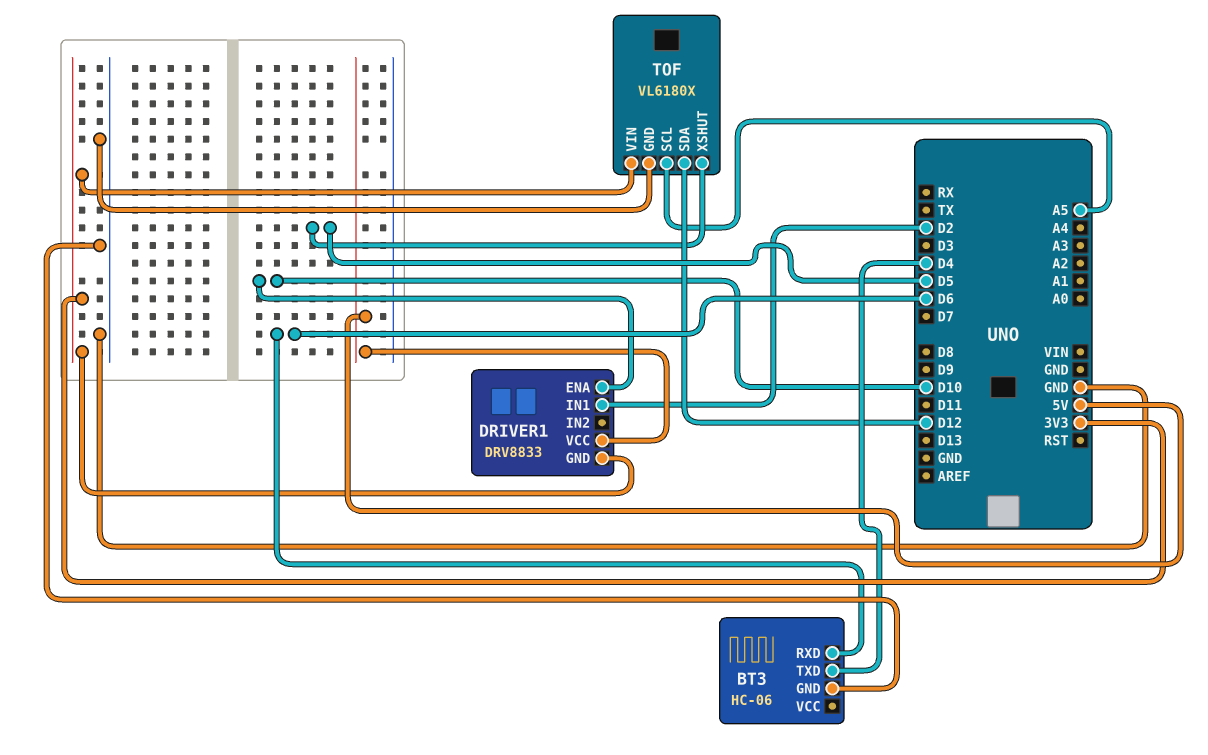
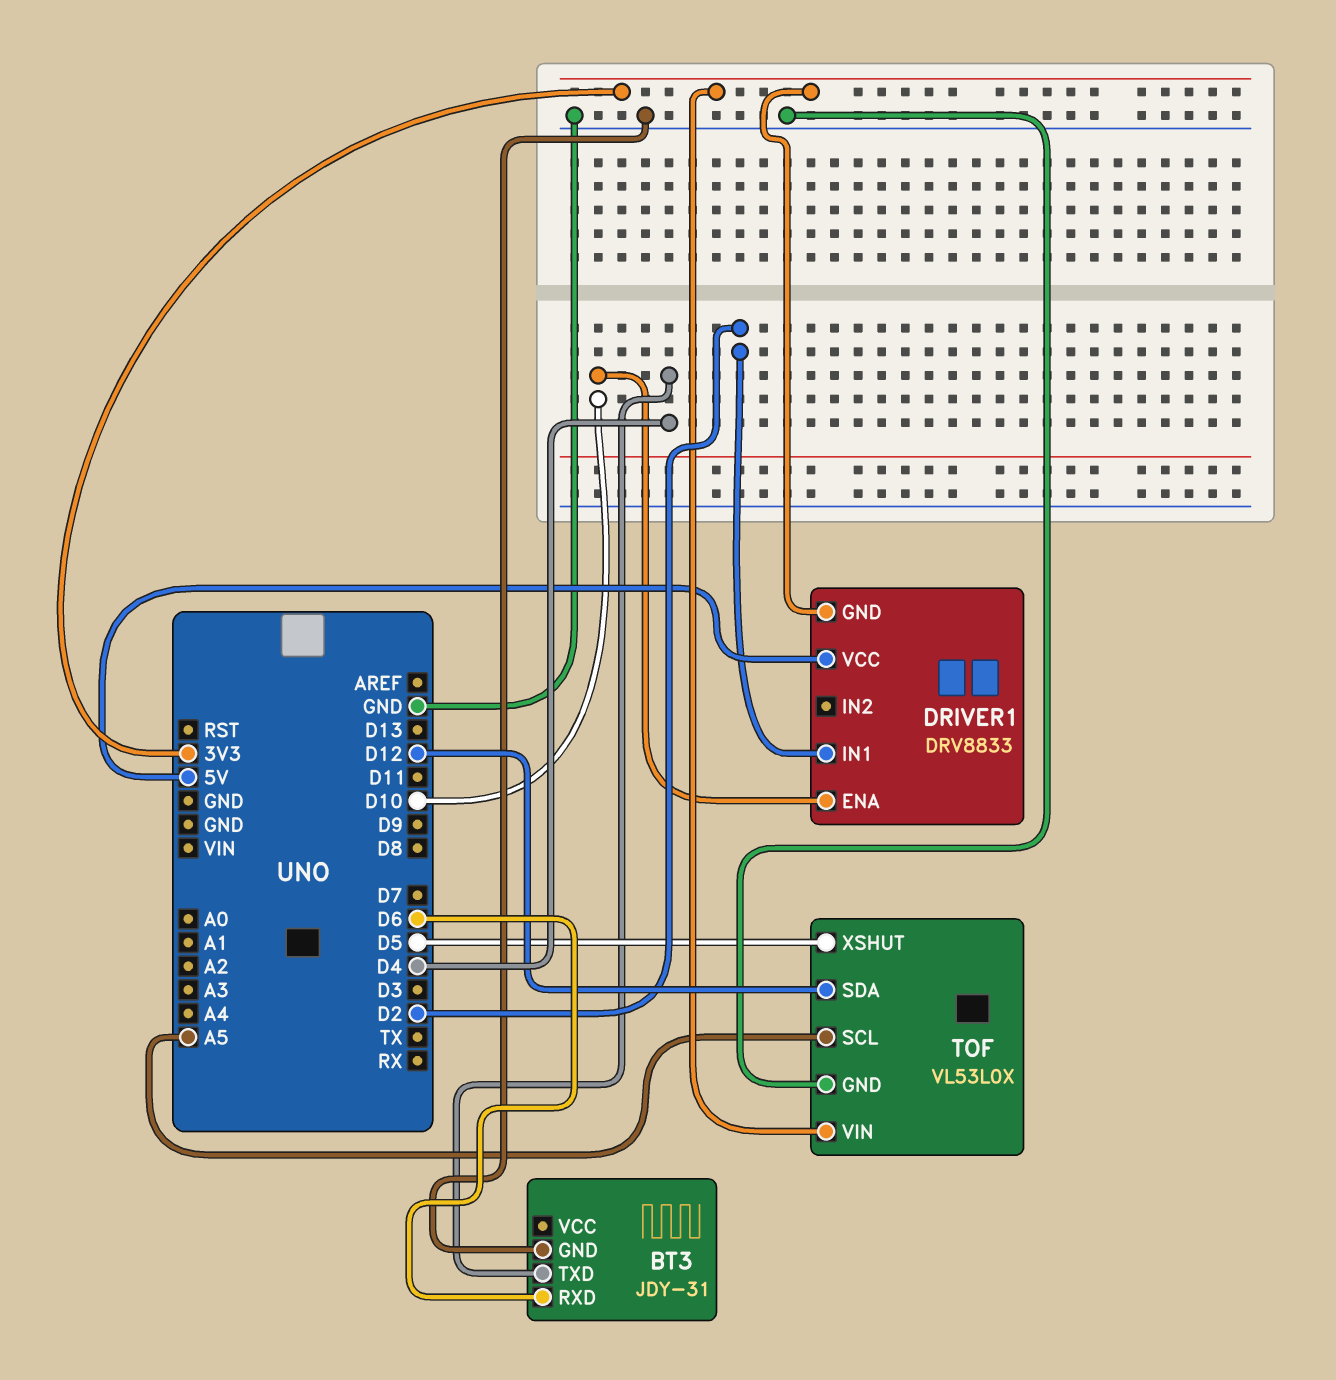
BT3: HC-06 -> JDY-31
TOF: VL6180X -> VL53L0X

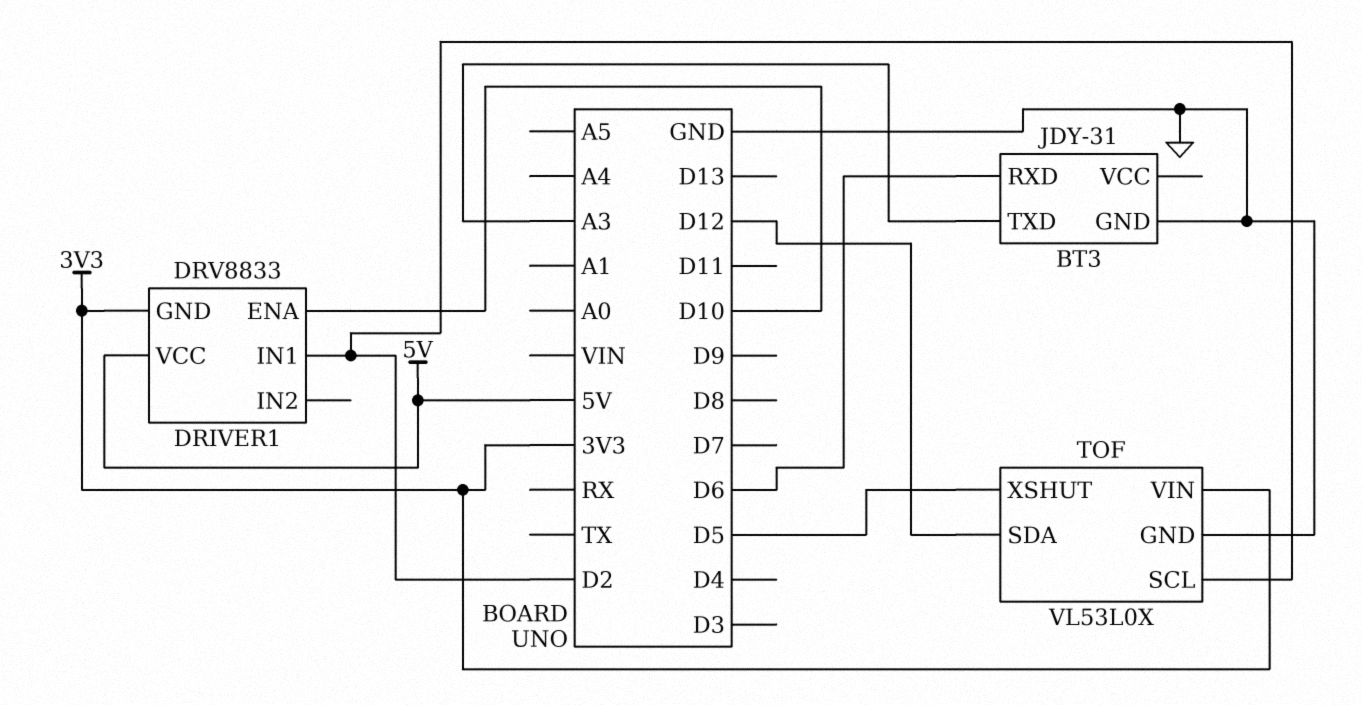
BT3 pin TXD: D4 -> A3
TOF pin SCL: A5 -> D2

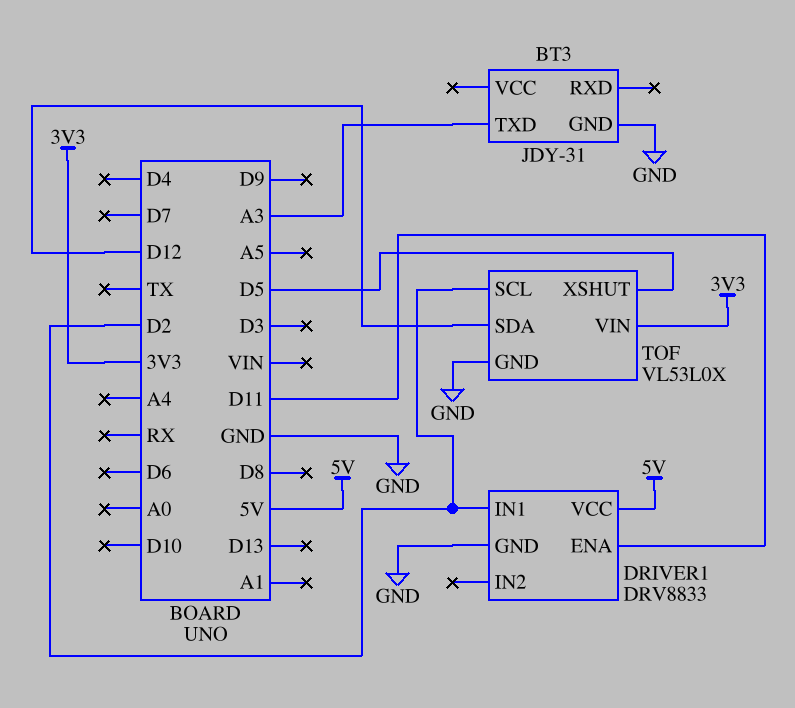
BT3 pin RXD: D6 -> none
DRIVER1 pin ENA: D10 -> D11
DRIVER1 pin GND: 3V3 -> GND

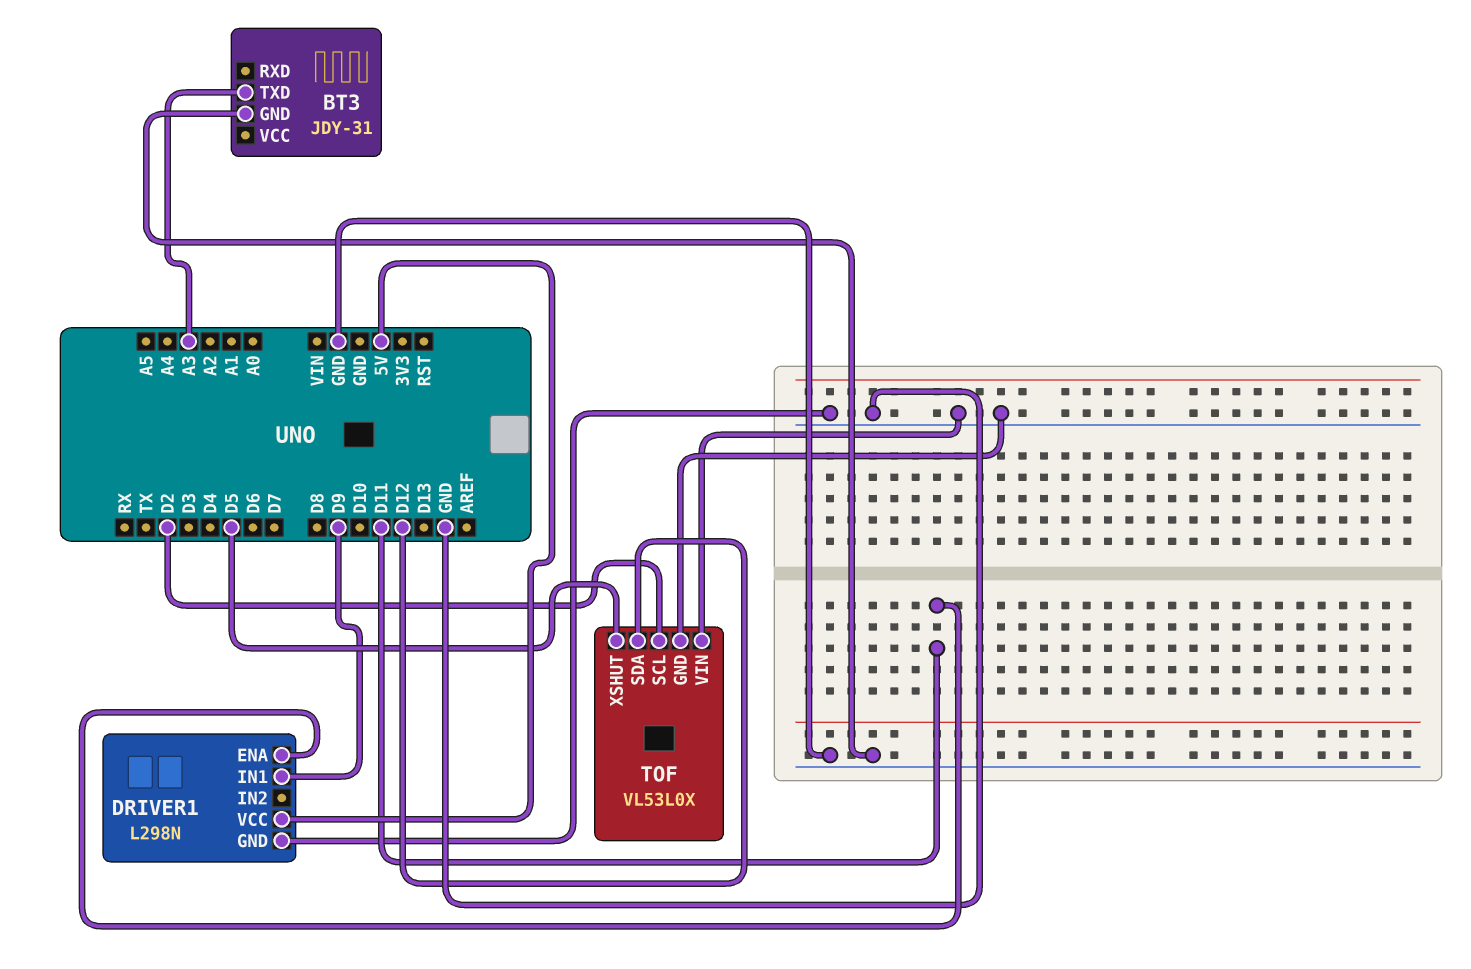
DRIVER1: DRV8833 -> L298N
DRIVER1 pin IN1: D2 -> D9
TOF pin VIN: 3V3 -> GND

